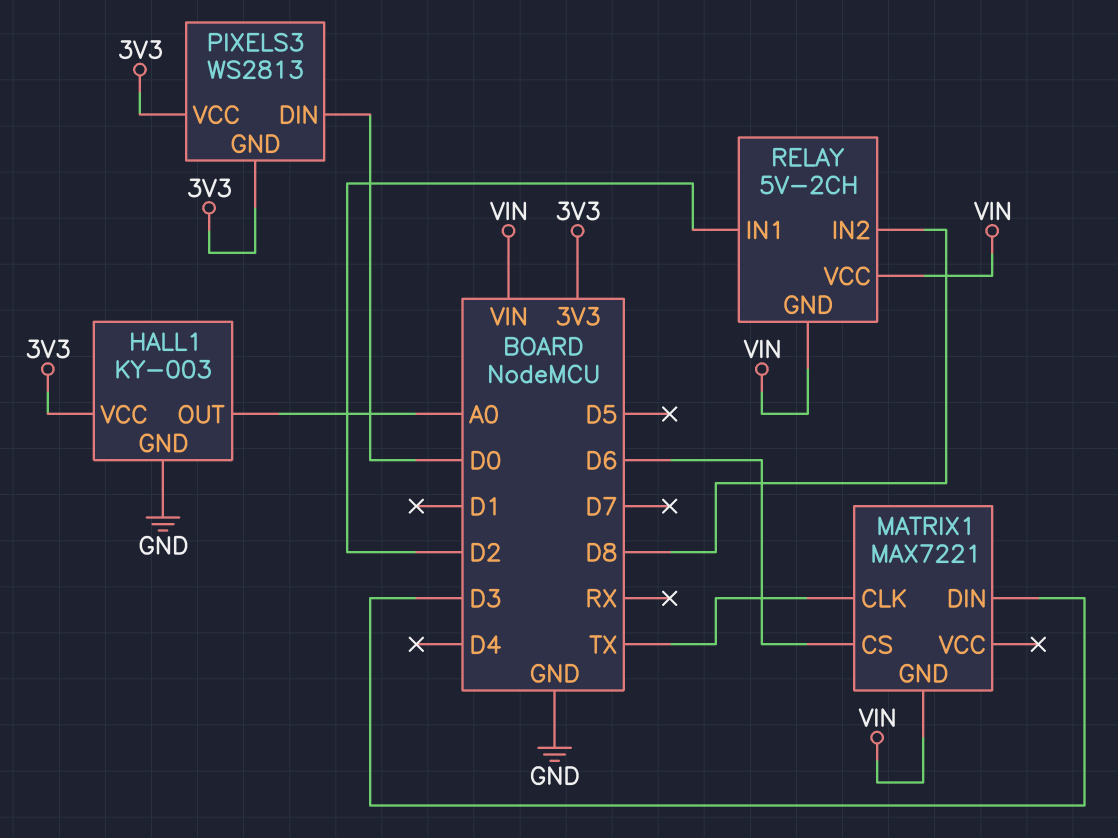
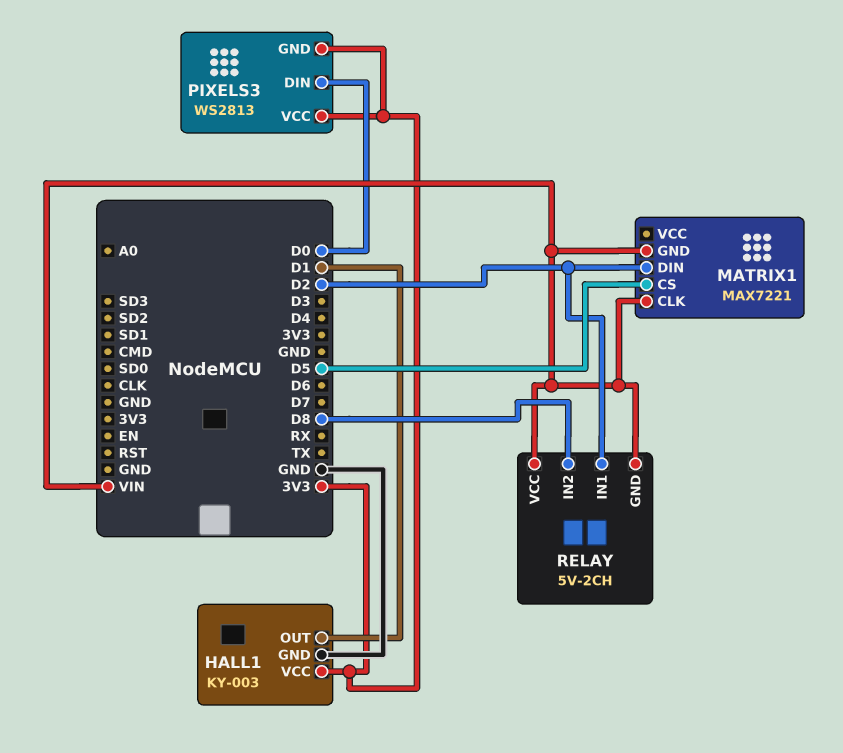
HALL1 pin OUT: A0 -> D1
MATRIX1 pin CLK: TX -> VIN
MATRIX1 pin CS: D6 -> D5
MATRIX1 pin DIN: D3 -> D2

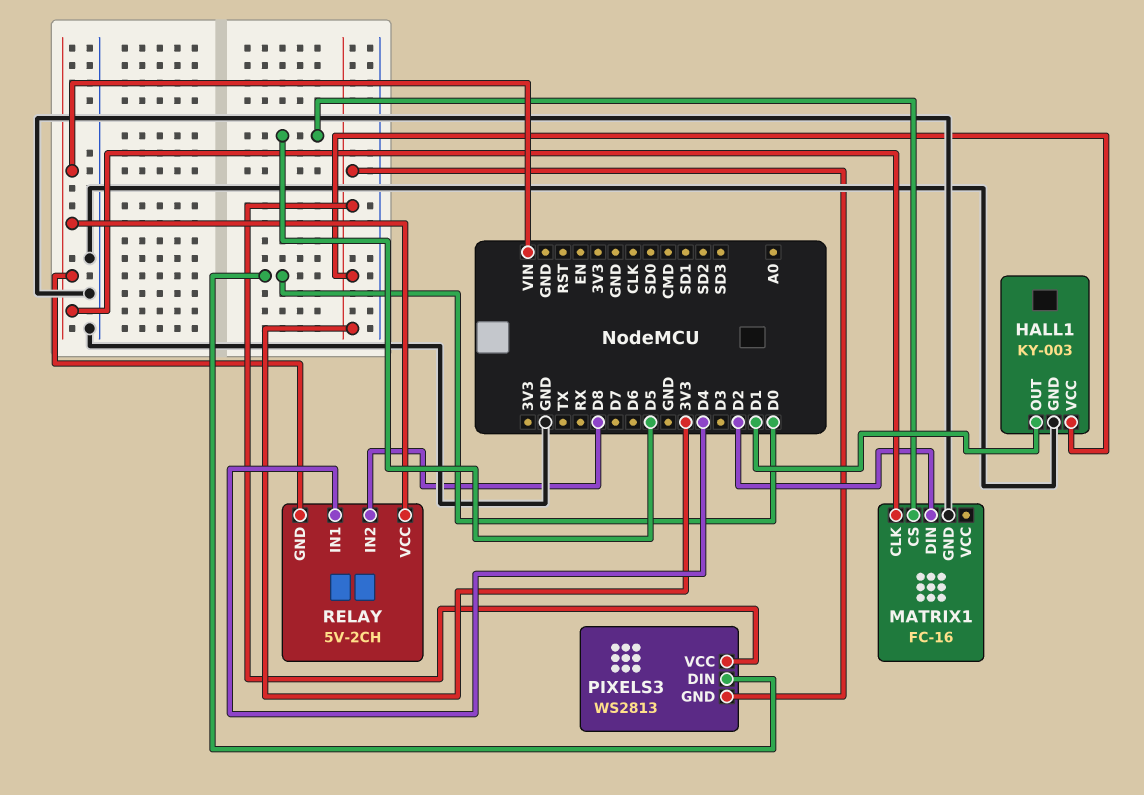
MATRIX1: MAX7221 -> FC-16
MATRIX1 pin GND: VIN -> GND
RELAY pin IN1: D2 -> D4

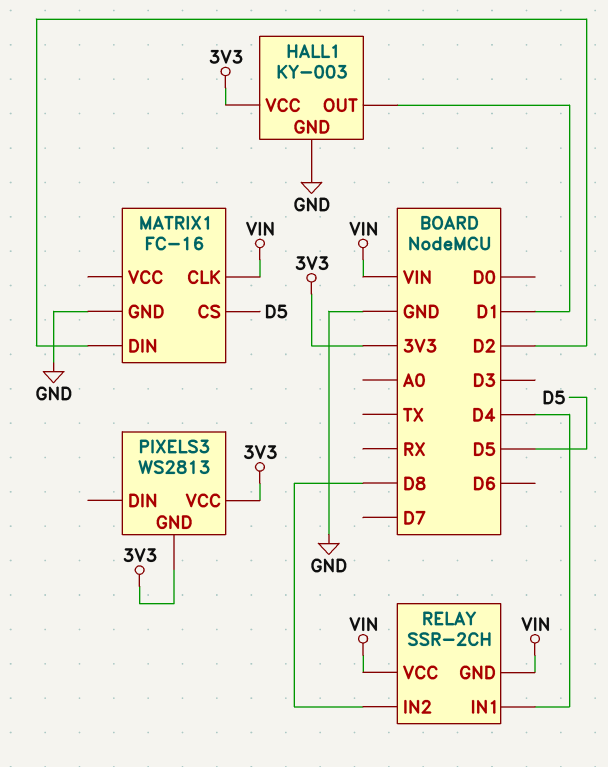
PIXELS3 pin DIN: D0 -> none
RELAY: 5V-2CH -> SSR-2CH

